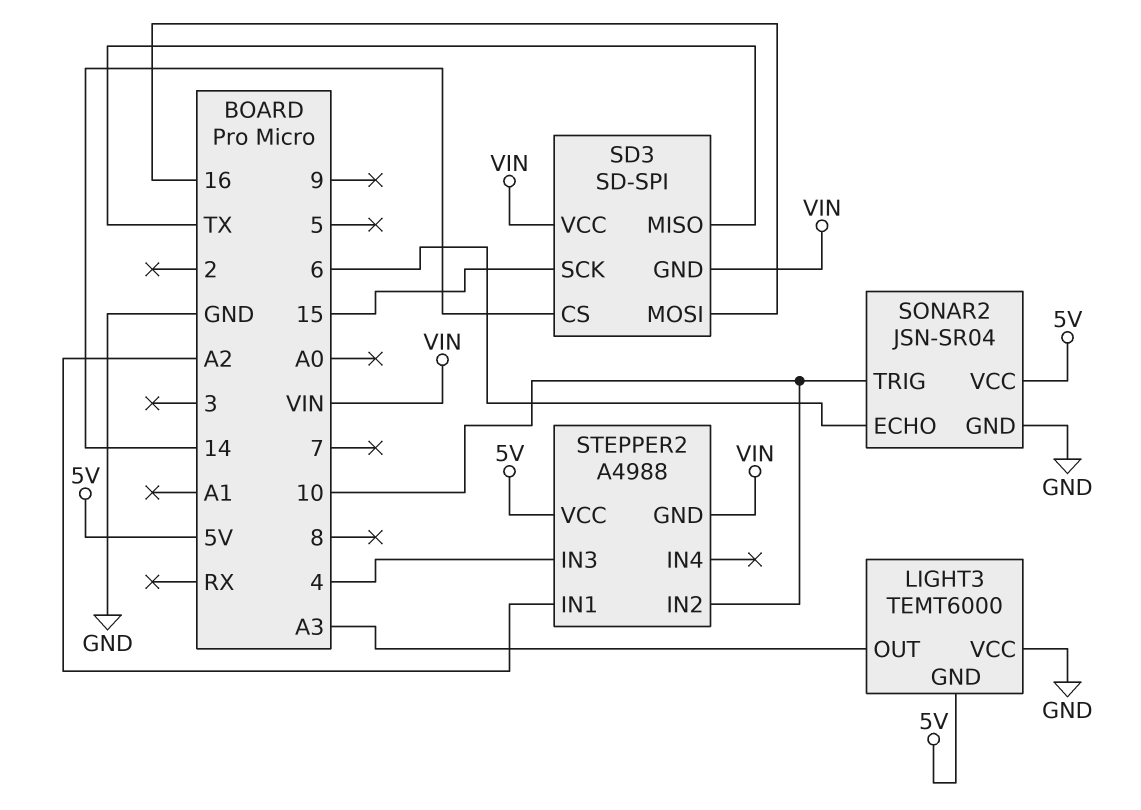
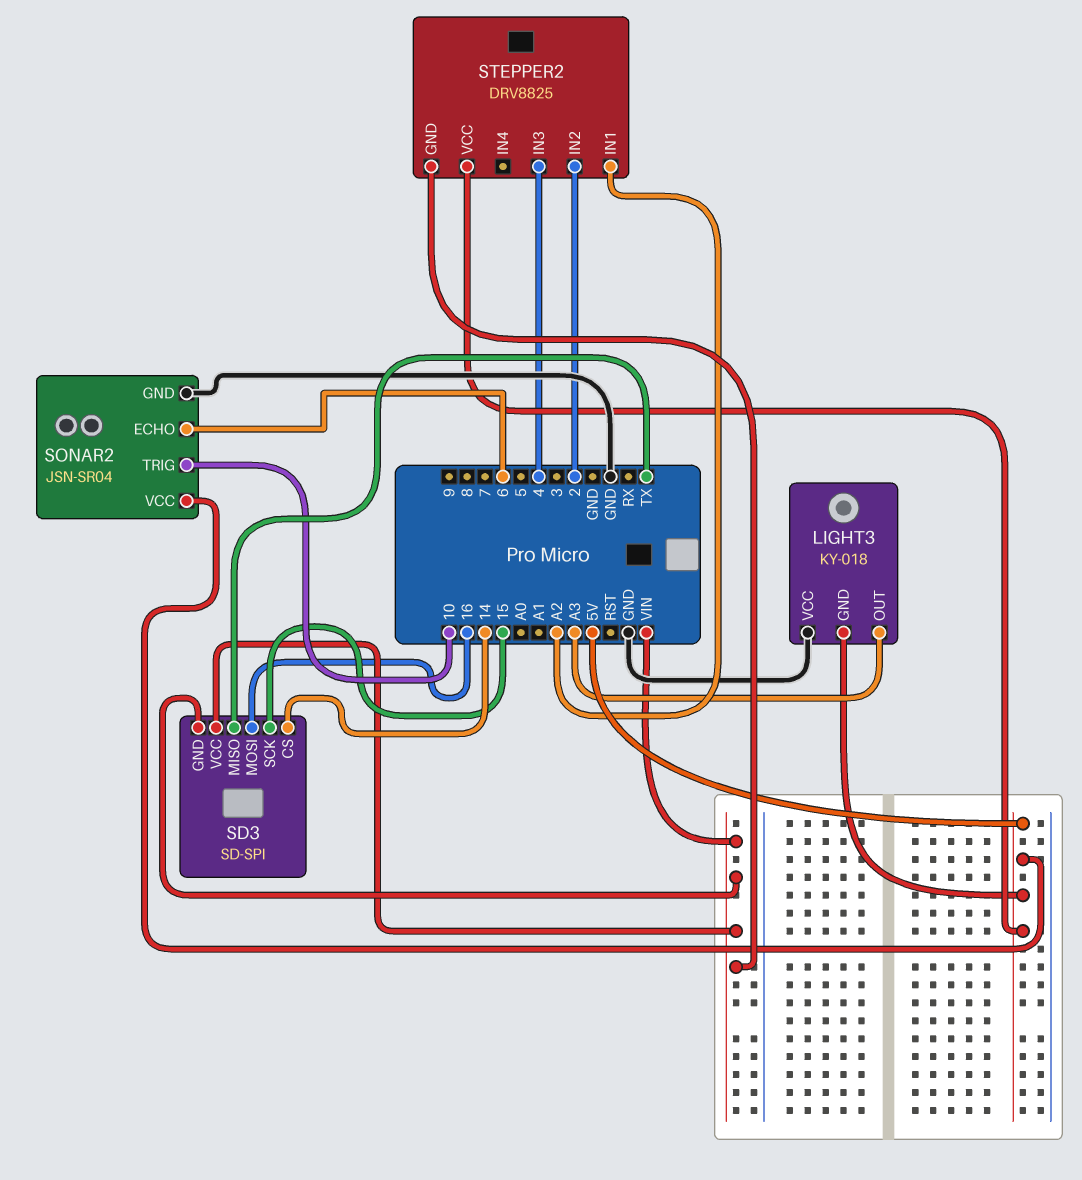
LIGHT3: TEMT6000 -> KY-018
STEPPER2: A4988 -> DRV8825
STEPPER2 pin IN2: 10 -> 2

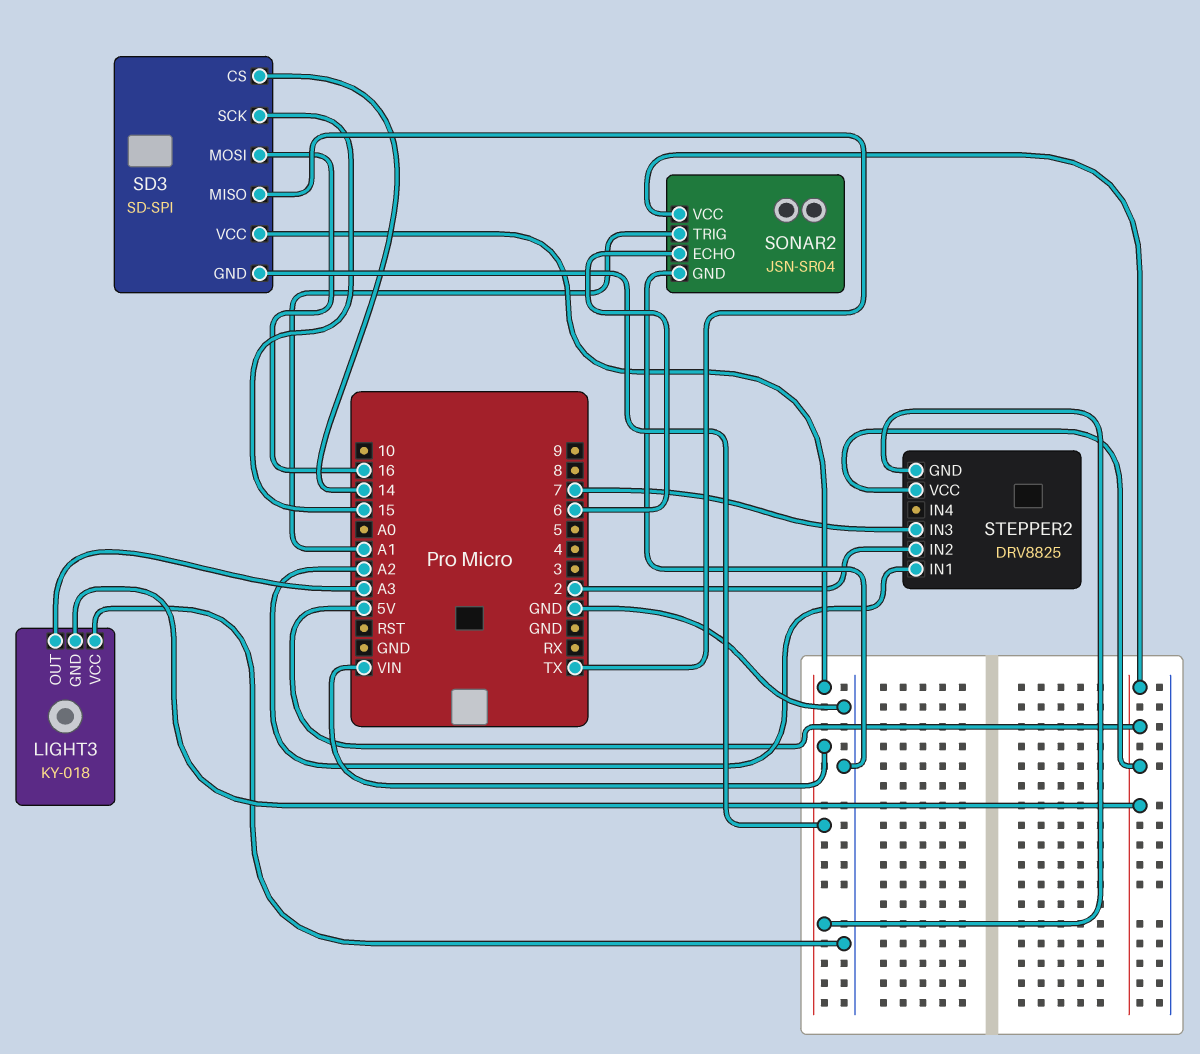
SONAR2 pin TRIG: 10 -> A1
STEPPER2 pin IN3: 4 -> 7

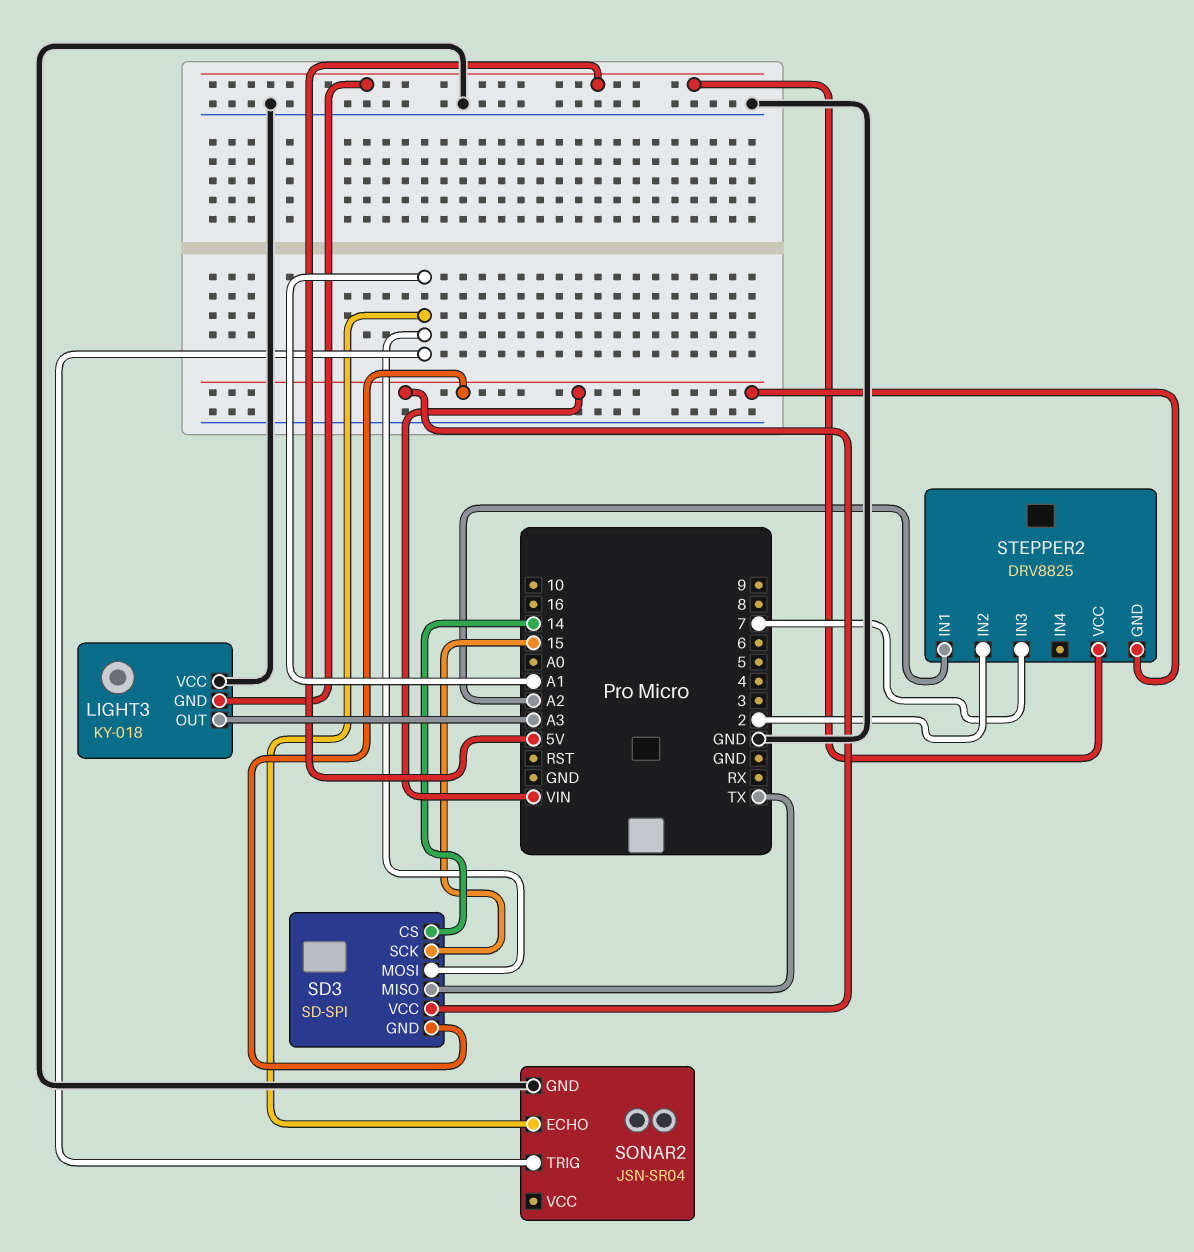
SD3 pin MOSI: 16 -> A1
SONAR2 pin ECHO: 6 -> A1
SONAR2 pin VCC: 5V -> none

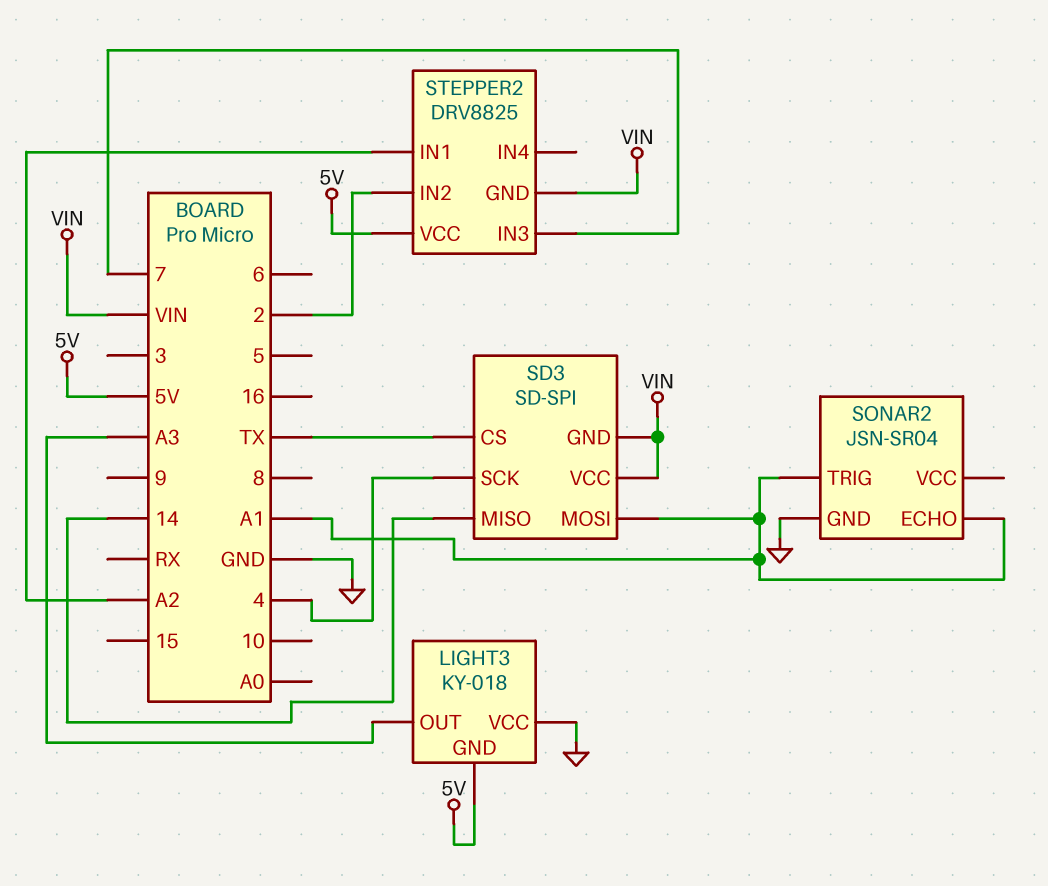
SD3 pin CS: 14 -> TX
SD3 pin MISO: TX -> 14
SD3 pin SCK: 15 -> 4

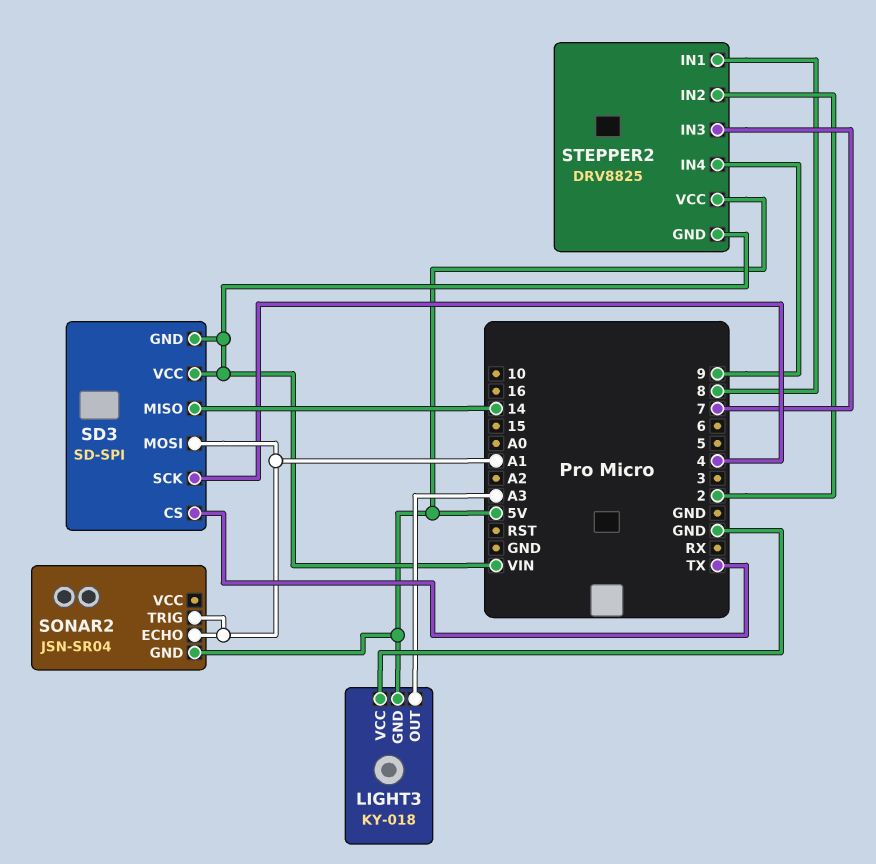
SONAR2 pin GND: GND -> 5V
STEPPER2 pin IN1: A2 -> 8
STEPPER2 pin IN4: none -> 9

